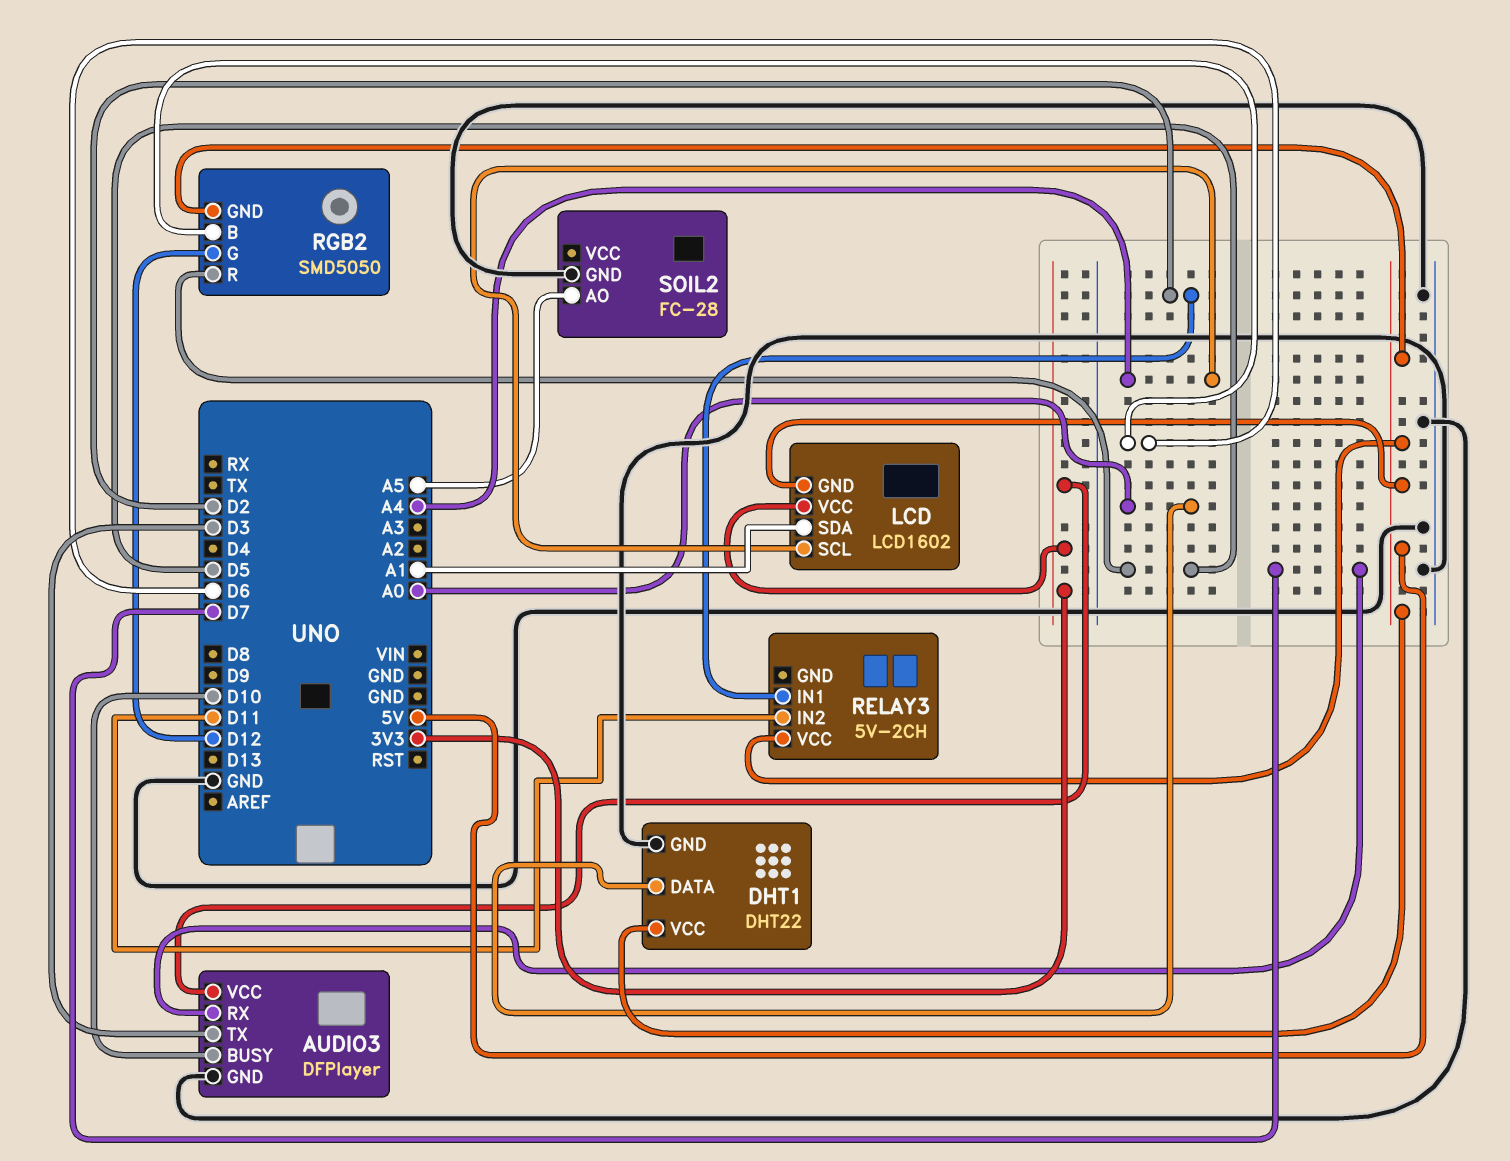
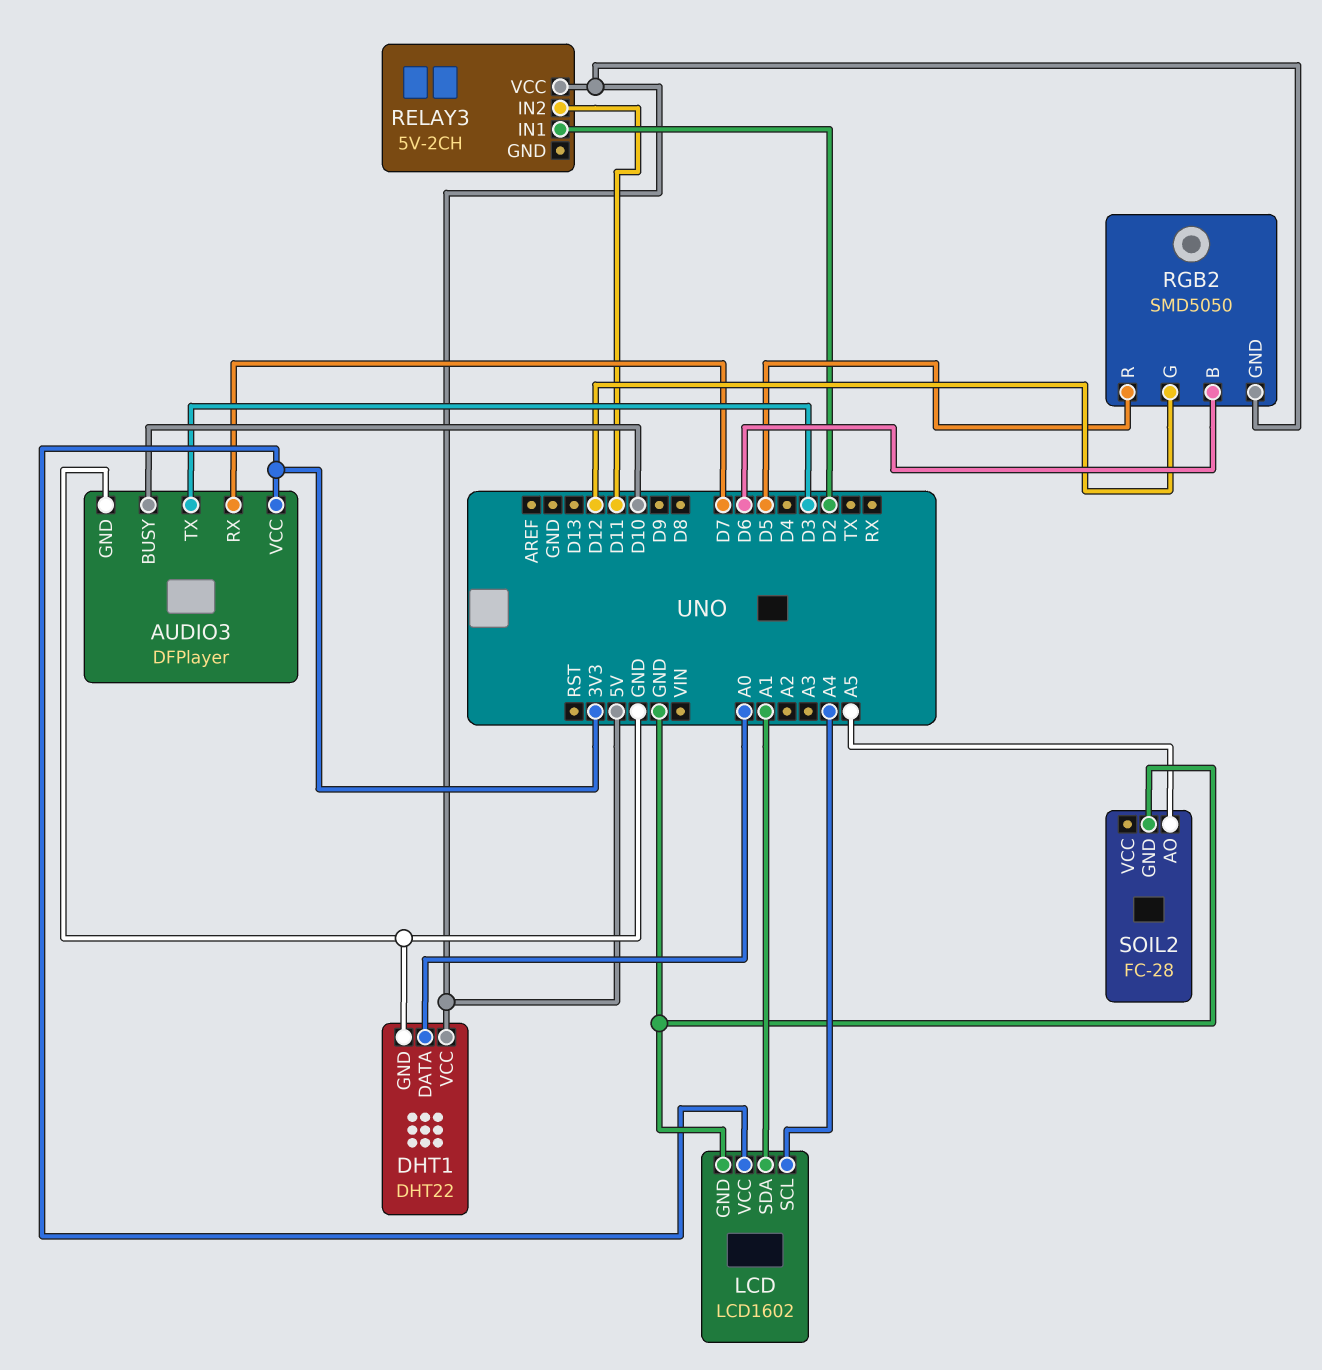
LCD pin GND: 5V -> GND

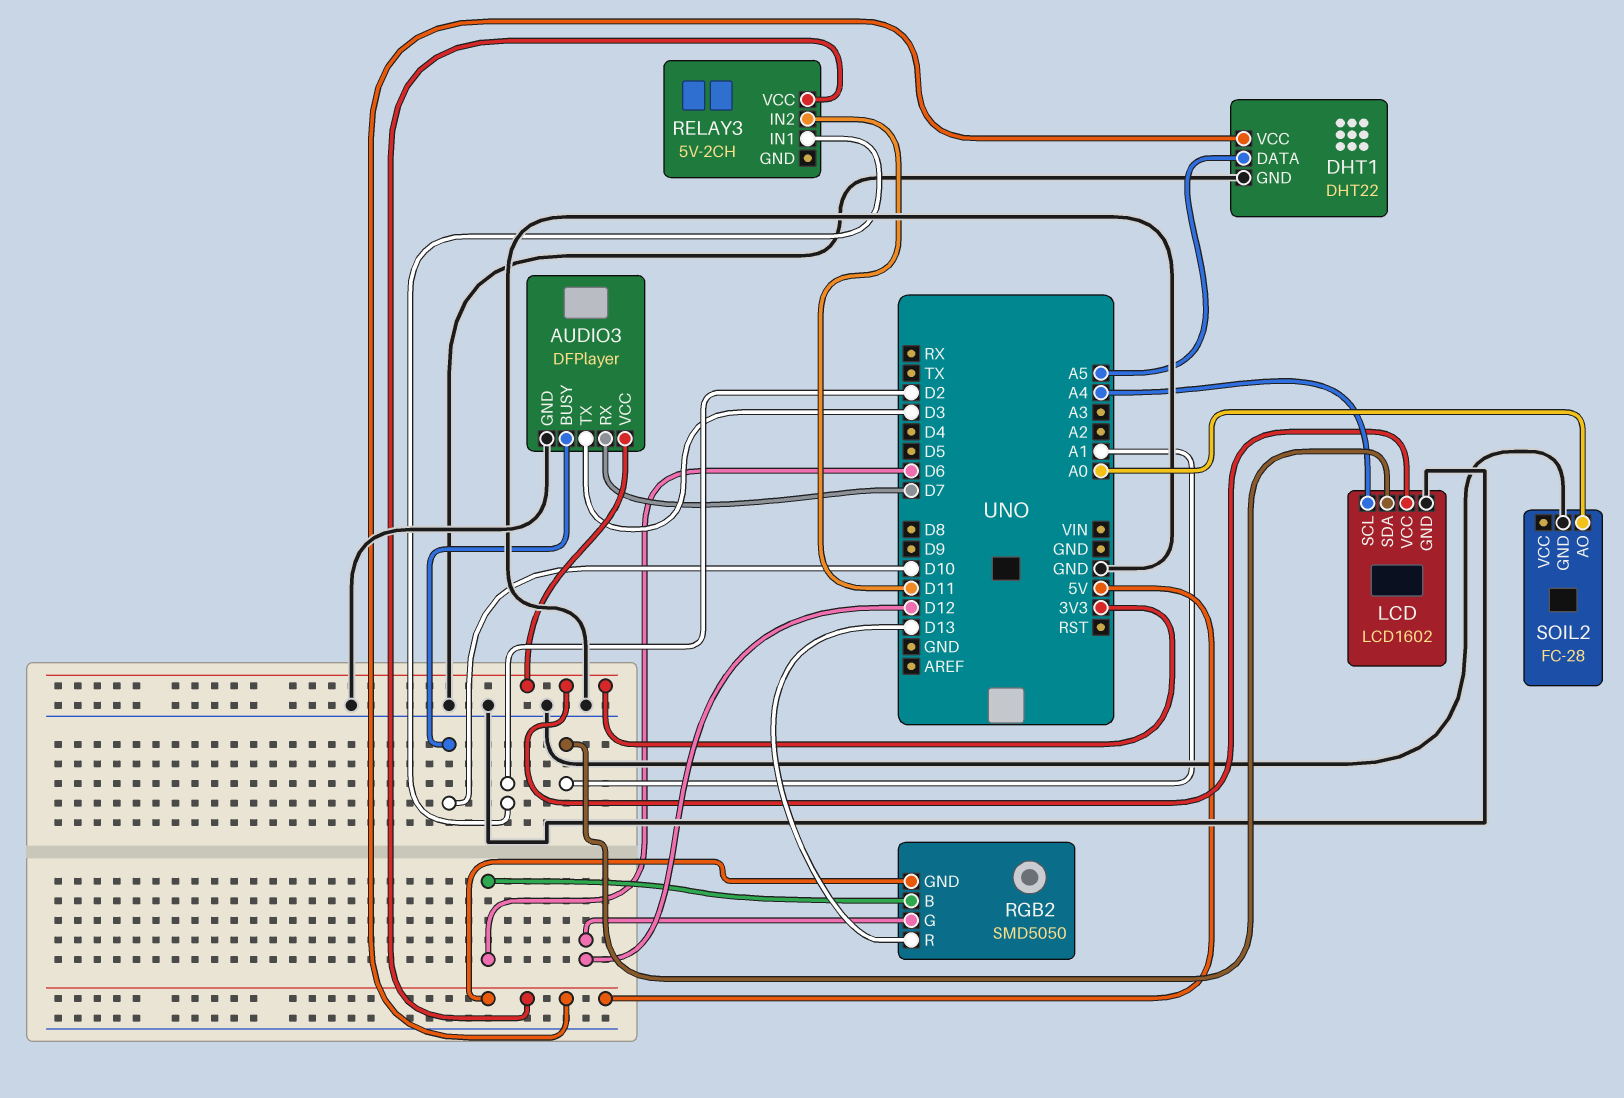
DHT1 pin DATA: A0 -> A5
RGB2 pin R: D5 -> D13
SOIL2 pin AO: A5 -> A0

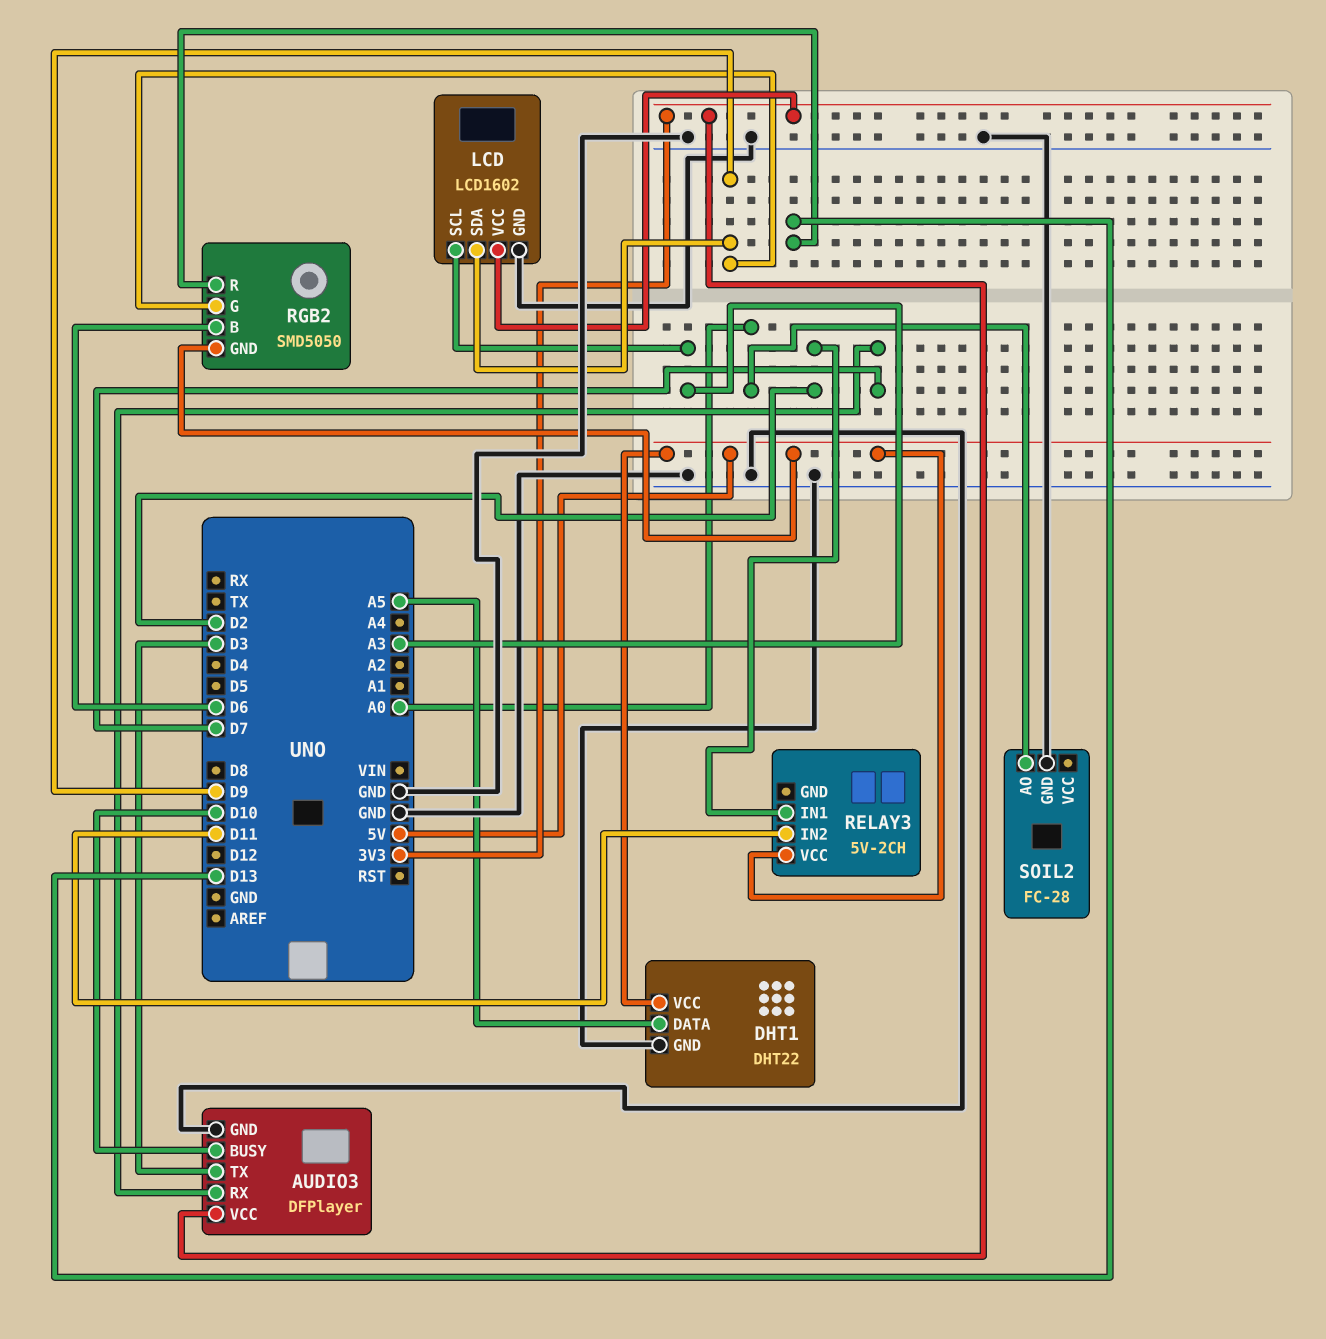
LCD pin SCL: A4 -> A3
LCD pin SDA: A1 -> D9
RGB2 pin G: D12 -> D9

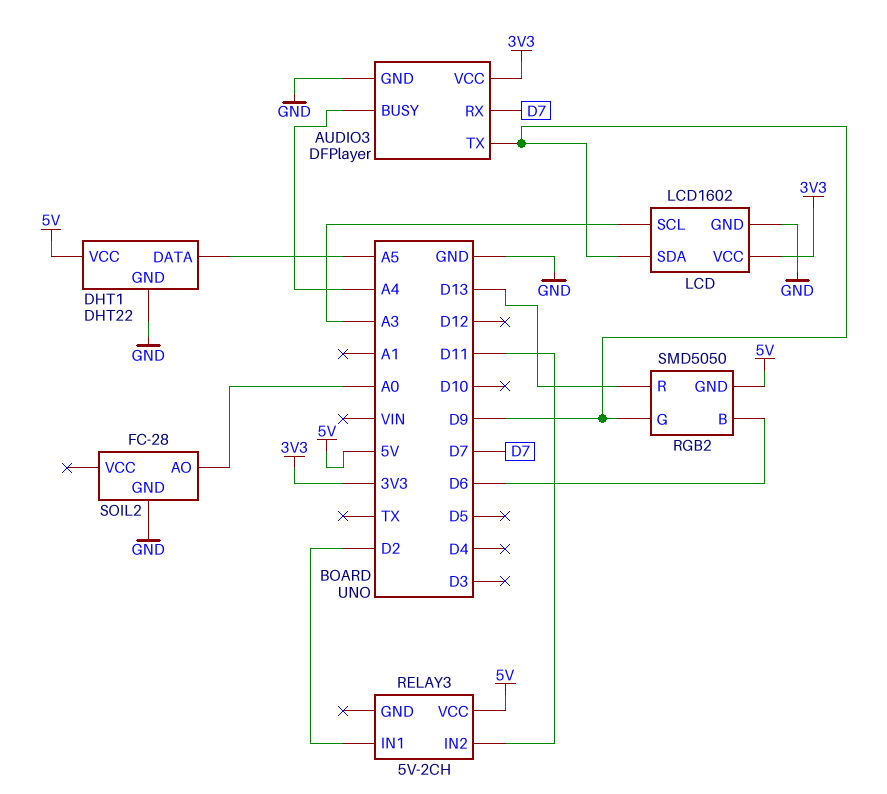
AUDIO3 pin BUSY: D10 -> A4
AUDIO3 pin TX: D3 -> D9

